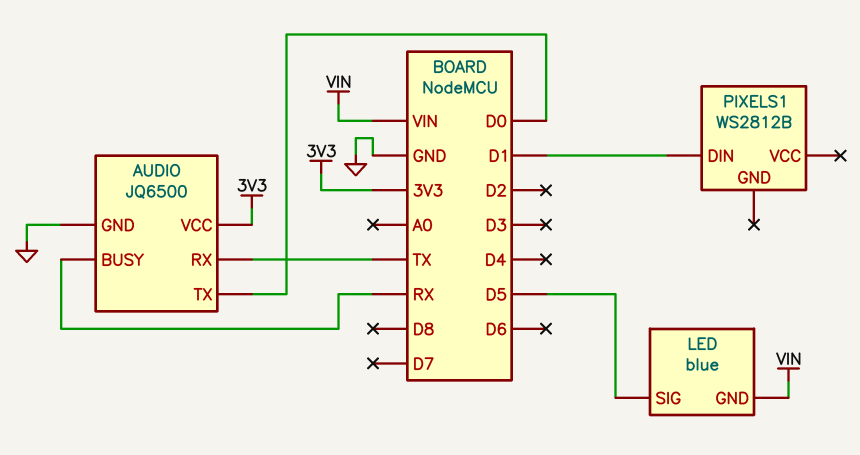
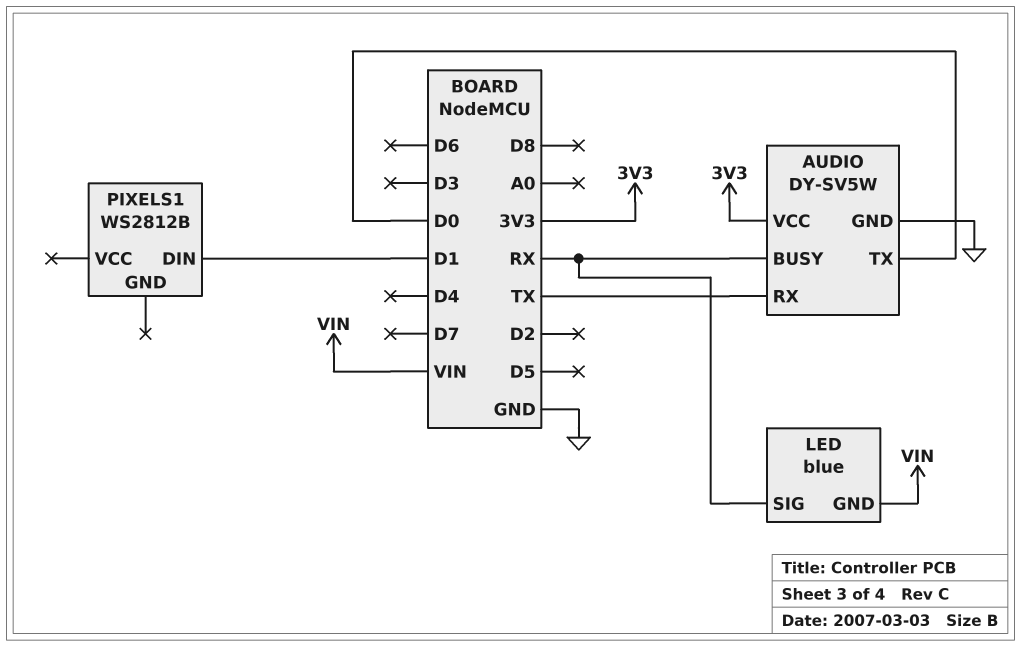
AUDIO: JQ6500 -> DY-SV5W
LED pin SIG: D5 -> RX

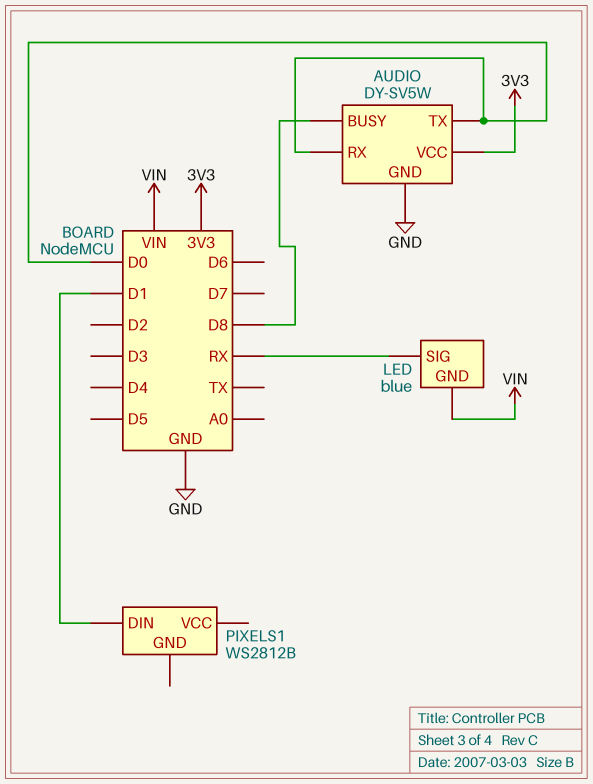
AUDIO pin BUSY: RX -> D8
AUDIO pin RX: TX -> D0

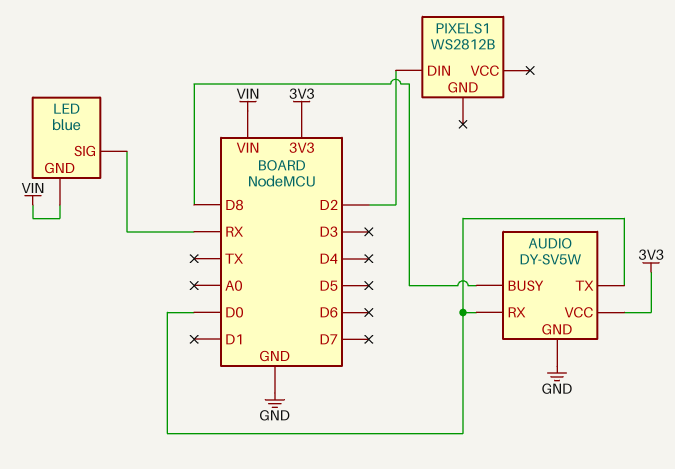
PIXELS1 pin DIN: D1 -> D2

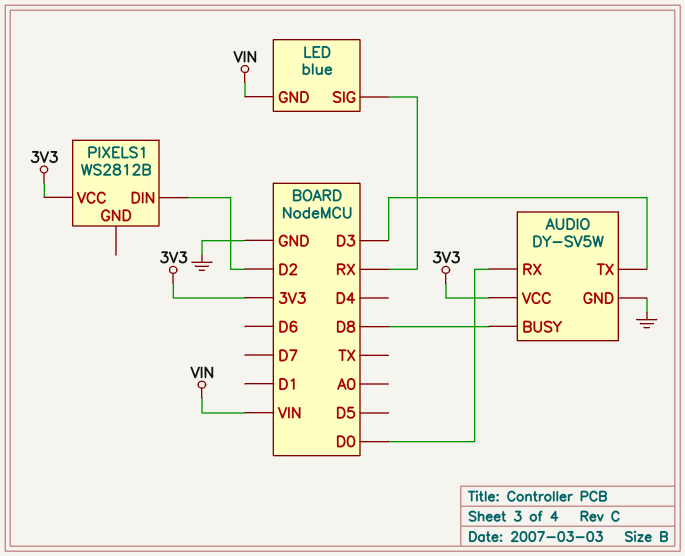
AUDIO pin TX: D0 -> D3
PIXELS1 pin VCC: none -> 3V3

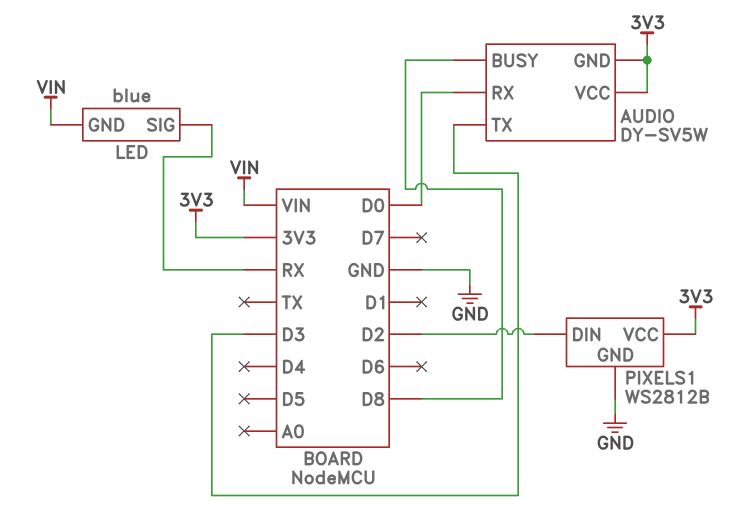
AUDIO pin GND: GND -> 3V3
PIXELS1 pin GND: none -> GND

